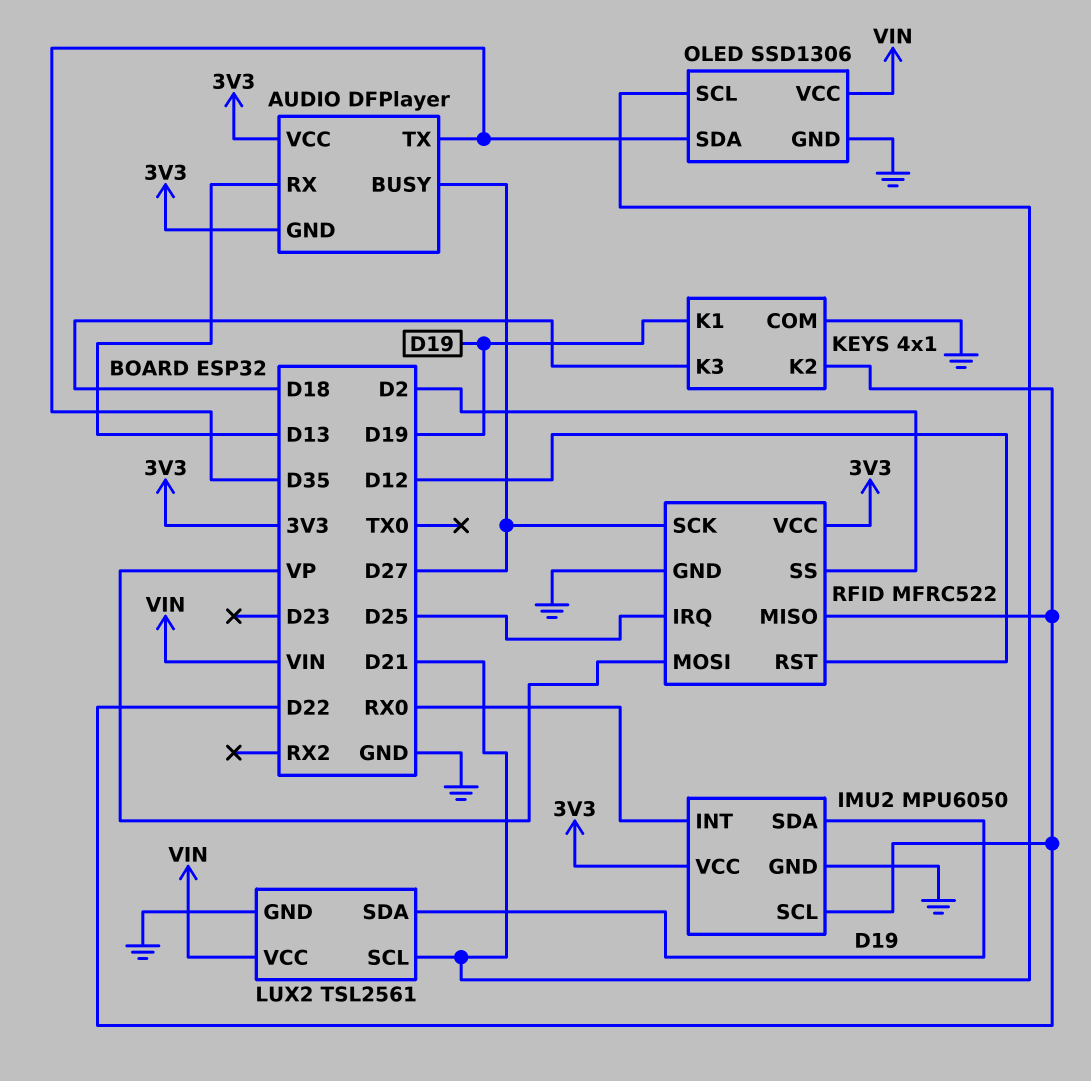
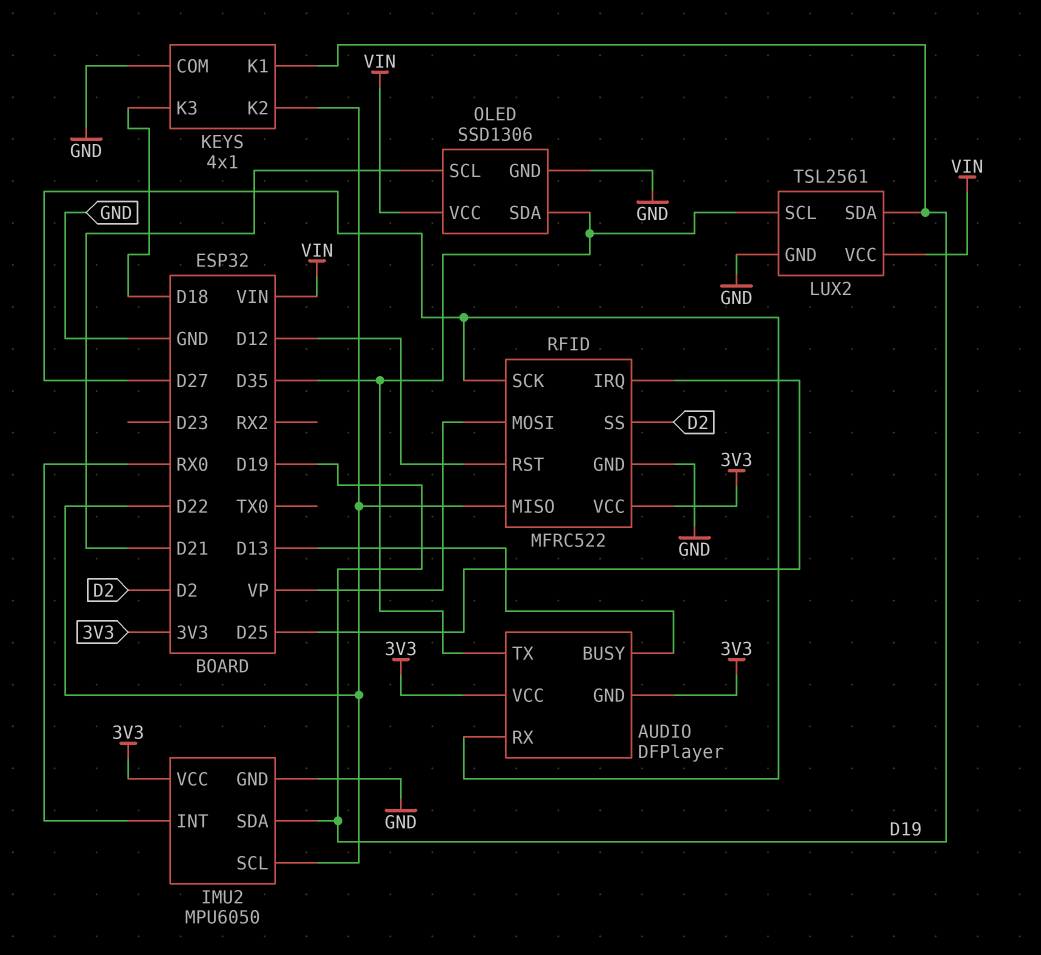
AUDIO pin BUSY: D27 -> D13
AUDIO pin RX: D13 -> D27
LUX2 pin SCL: D21 -> D35

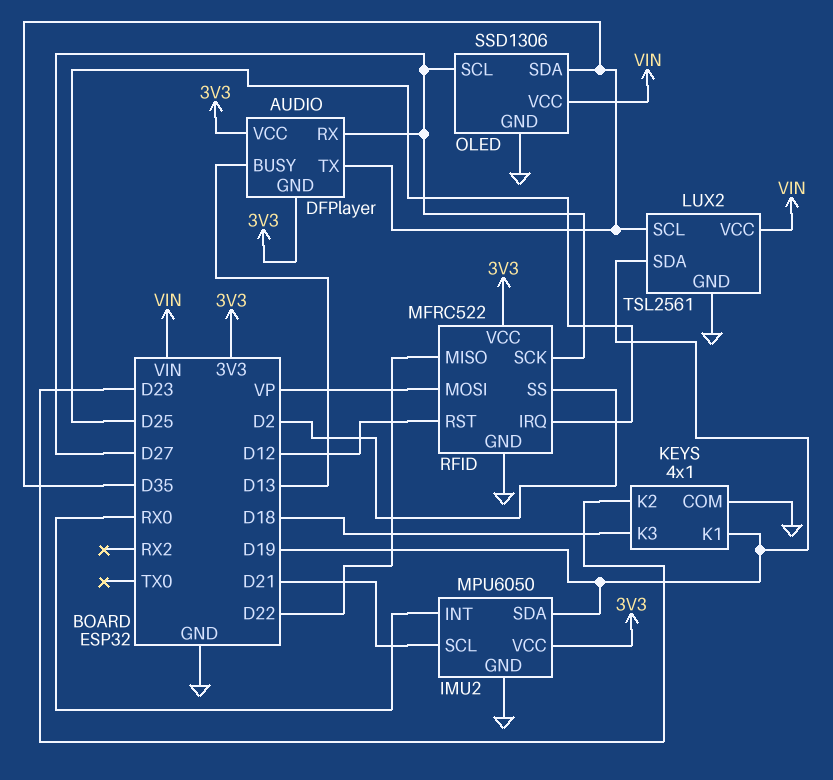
IMU2 pin SCL: D22 -> D21
KEYS pin K2: D22 -> D23
OLED pin SCL: D21 -> D27

